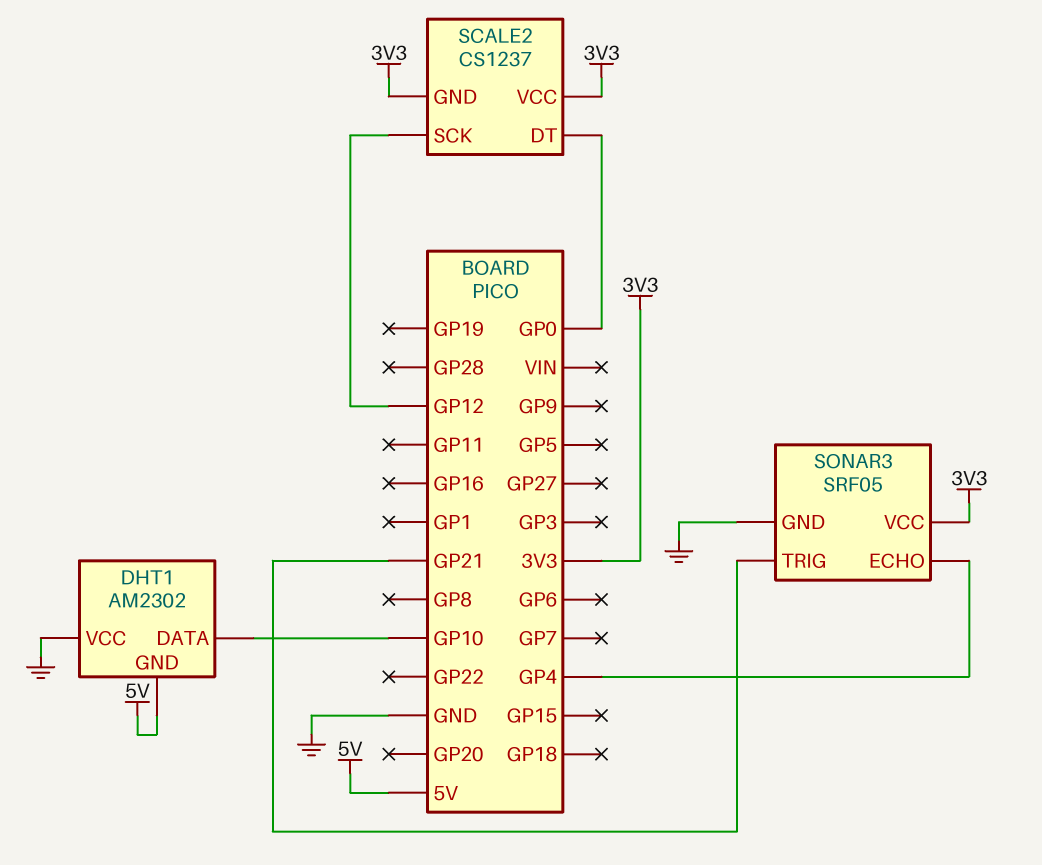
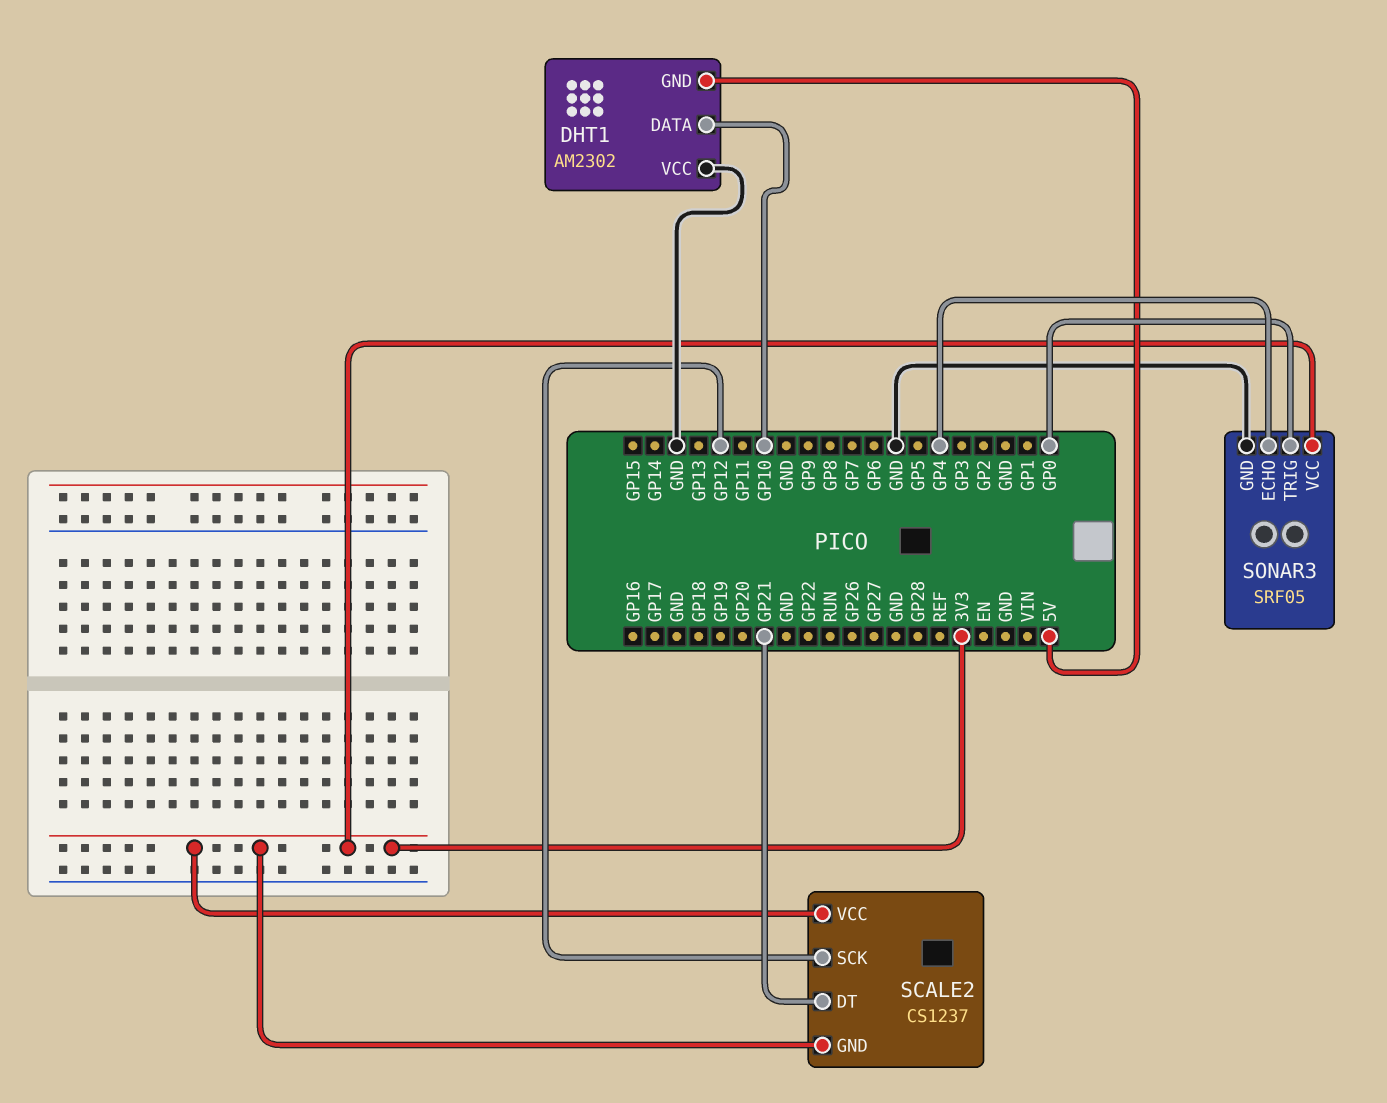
SCALE2 pin DT: GP0 -> GP21
SONAR3 pin TRIG: GP21 -> GP0

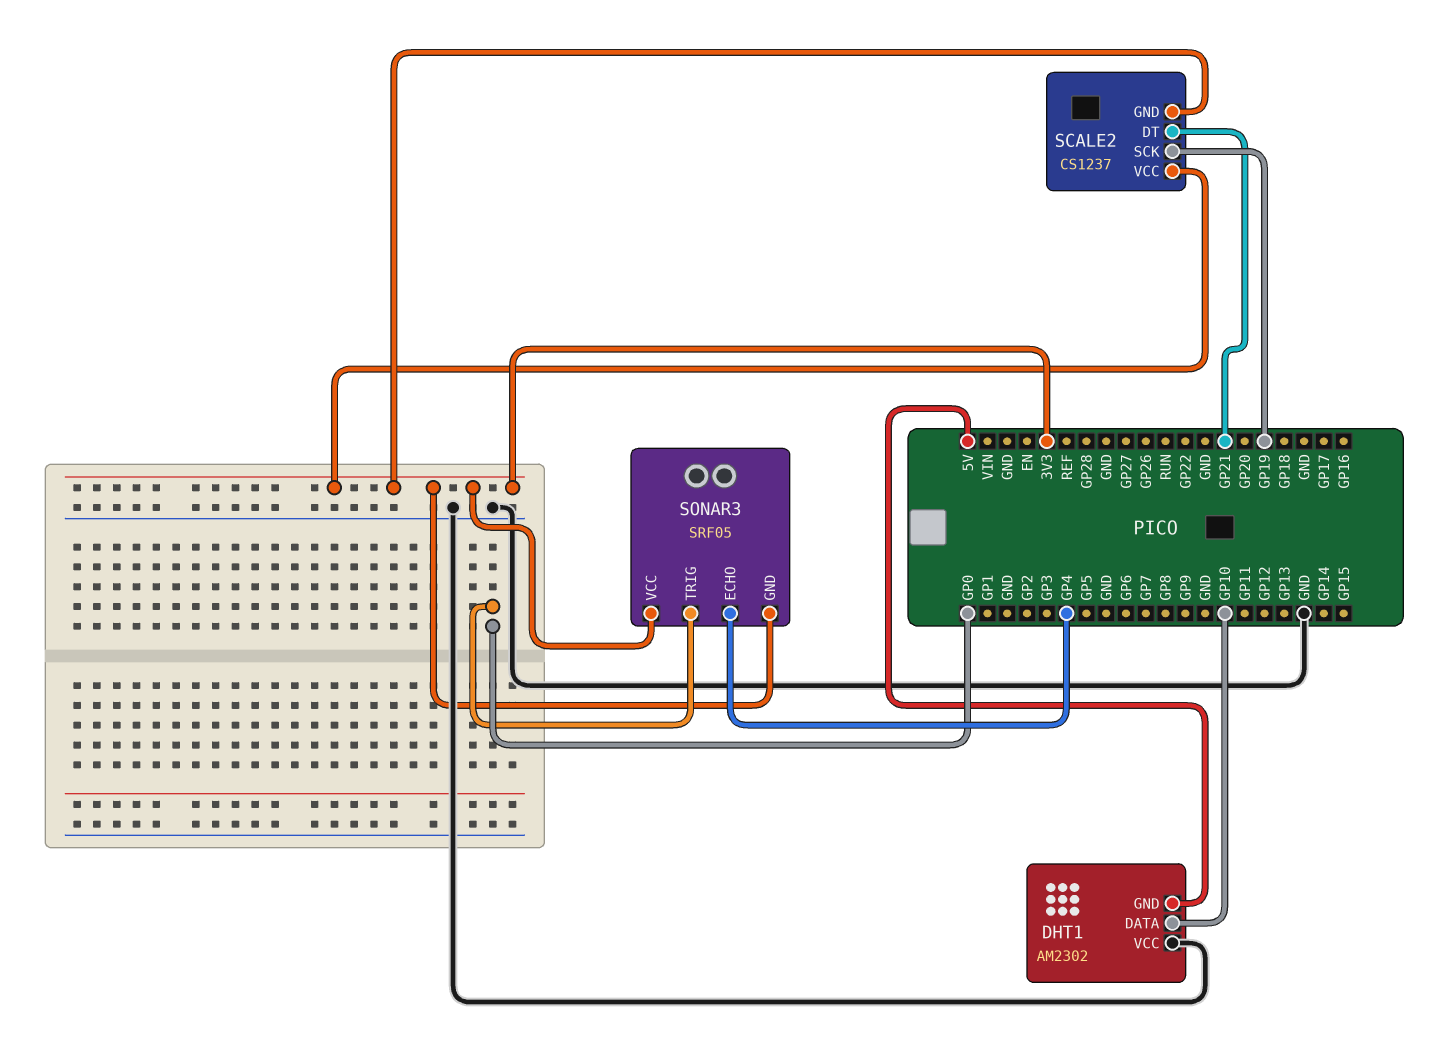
SCALE2 pin SCK: GP12 -> GP19
SONAR3 pin GND: GND -> 3V3

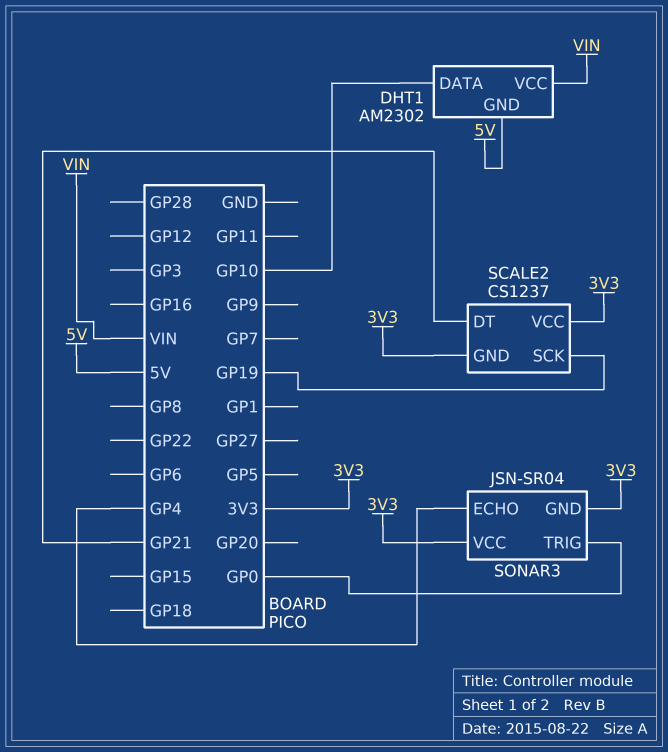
DHT1 pin VCC: GND -> VIN
SONAR3: SRF05 -> JSN-SR04

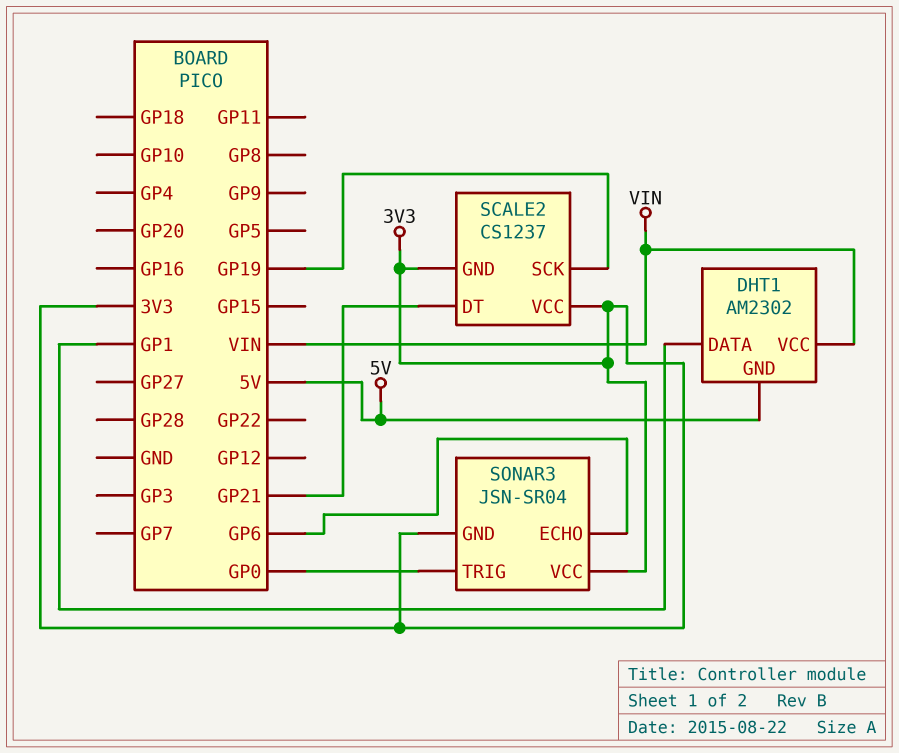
DHT1 pin DATA: GP10 -> GP1
SONAR3 pin ECHO: GP4 -> GP6

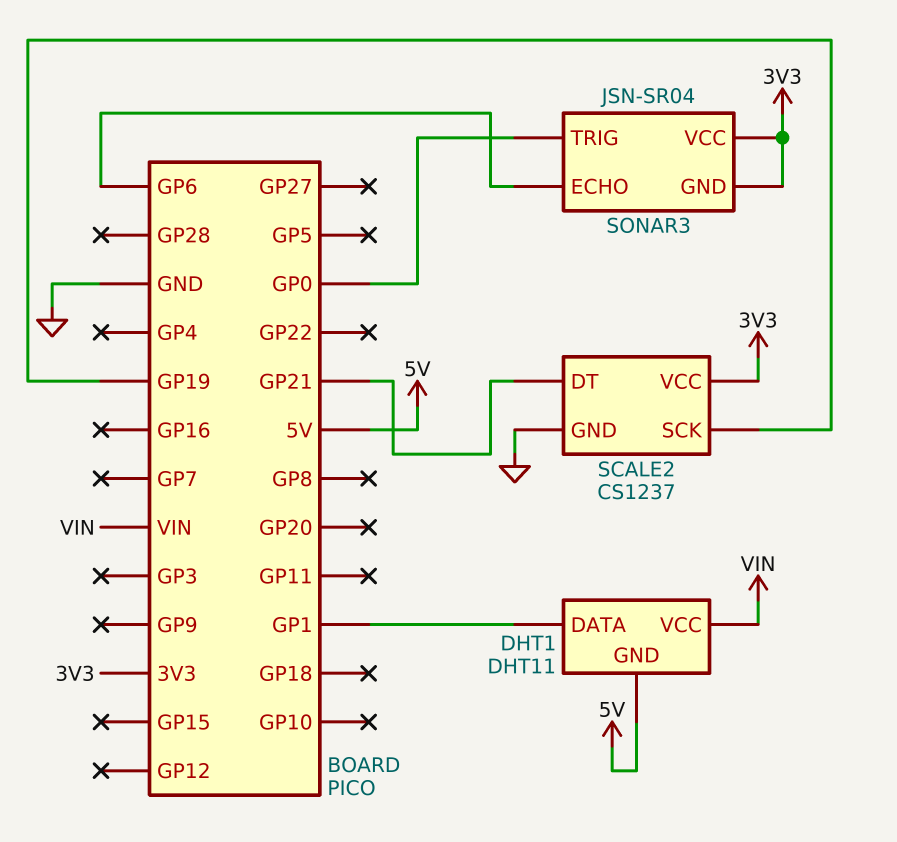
DHT1: AM2302 -> DHT11
SCALE2 pin GND: 3V3 -> GND

